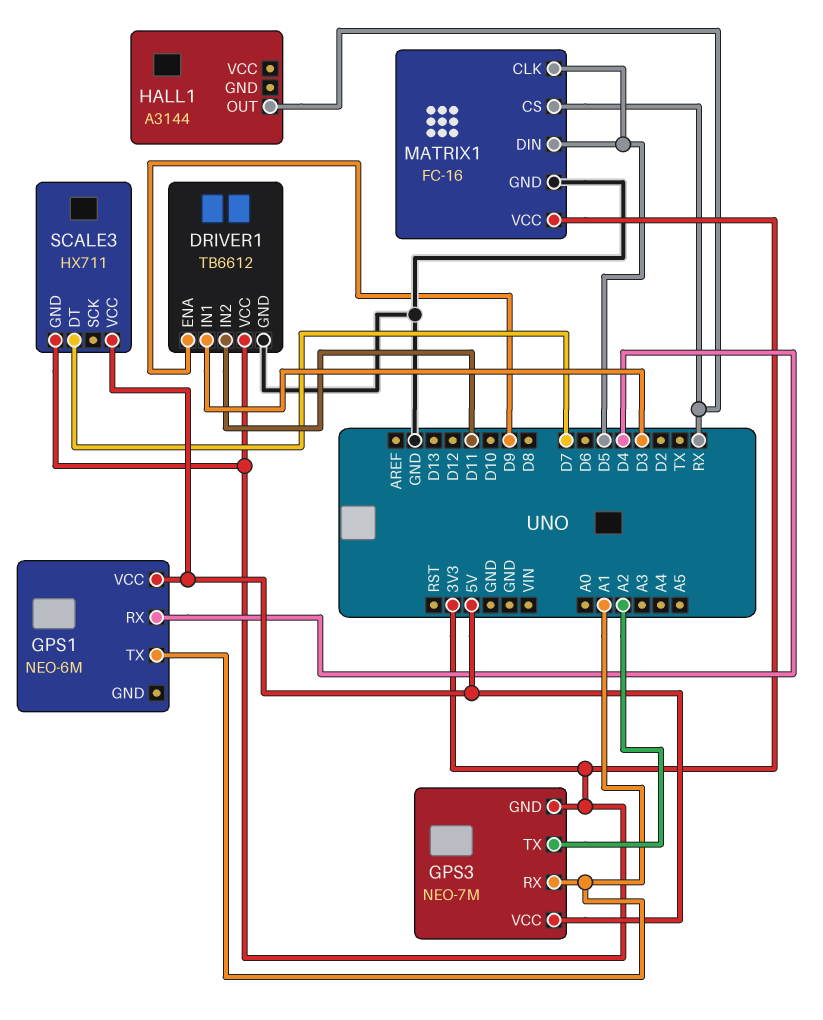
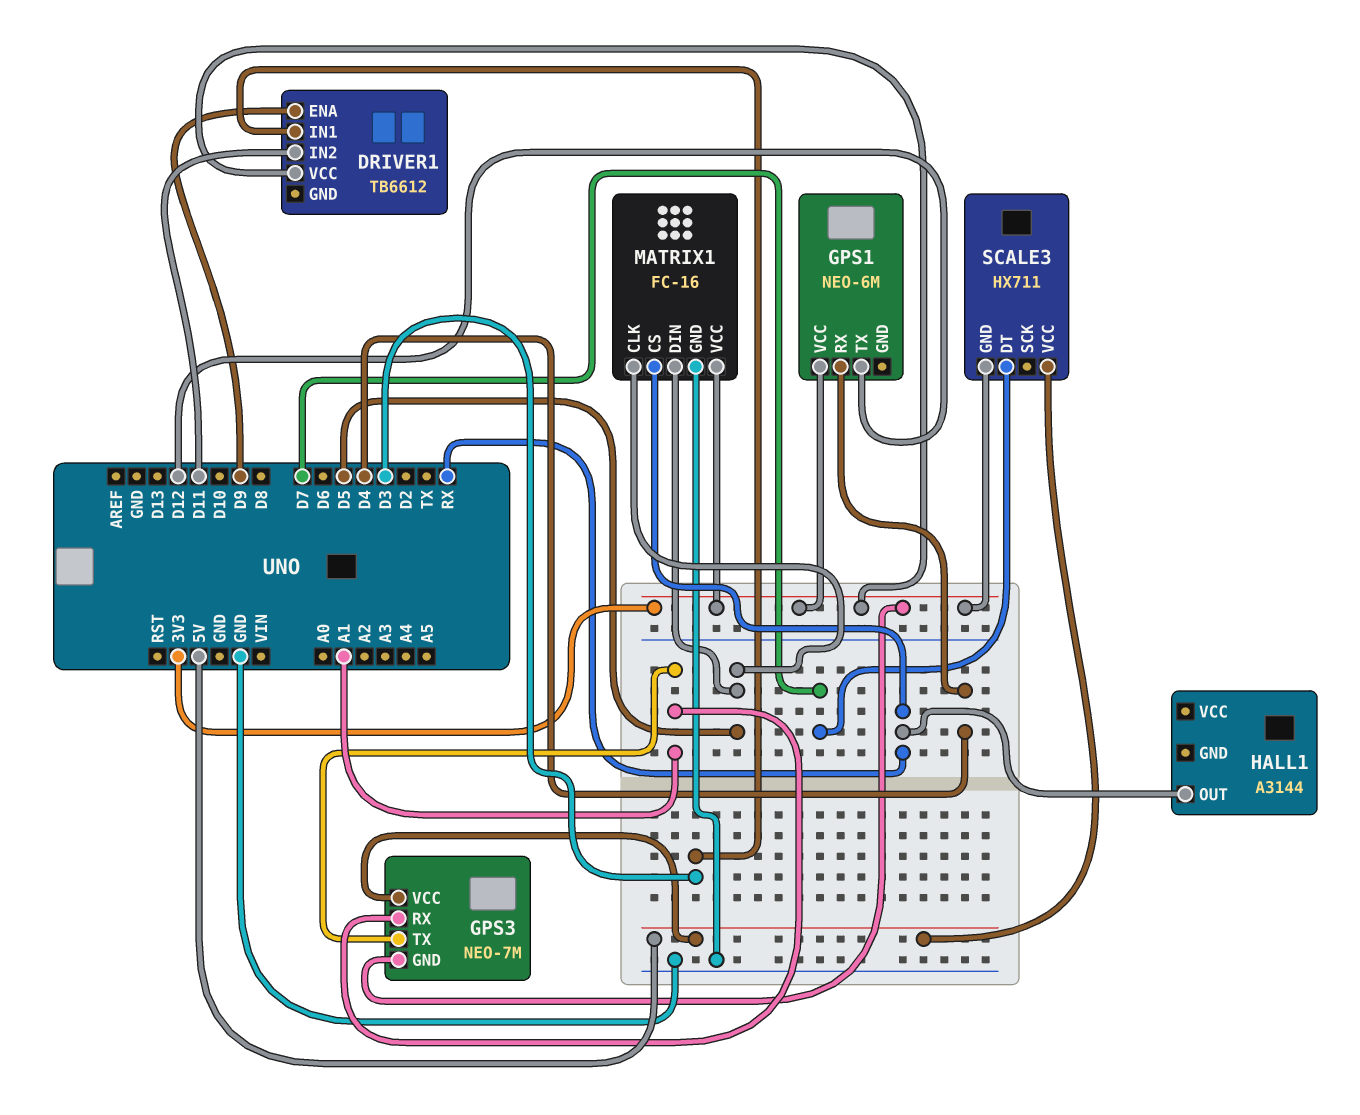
DRIVER1 pin GND: GND -> none
GPS1 pin TX: A1 -> D12
GPS1 pin VCC: 5V -> 3V3
GPS3 pin TX: A2 -> A1

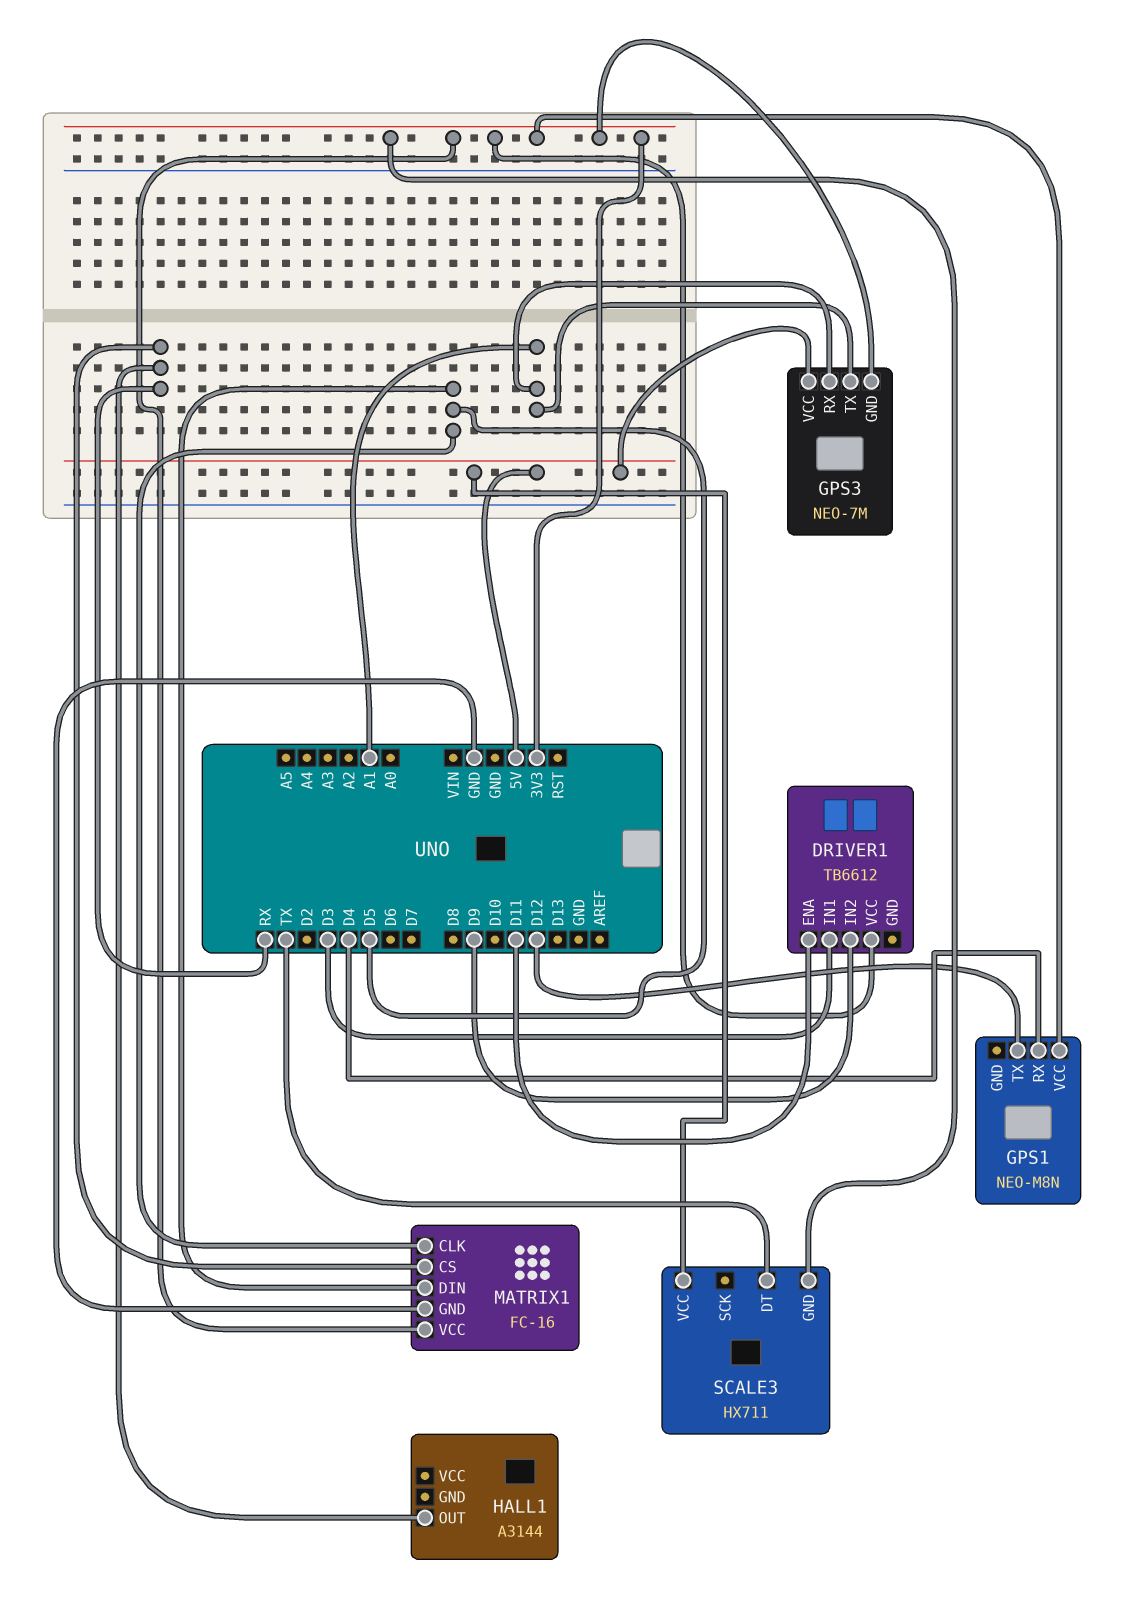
DRIVER1 pin ENA: D9 -> D11
DRIVER1 pin IN2: D11 -> D9
GPS1: NEO-6M -> NEO-M8N
SCALE3 pin DT: D7 -> TX

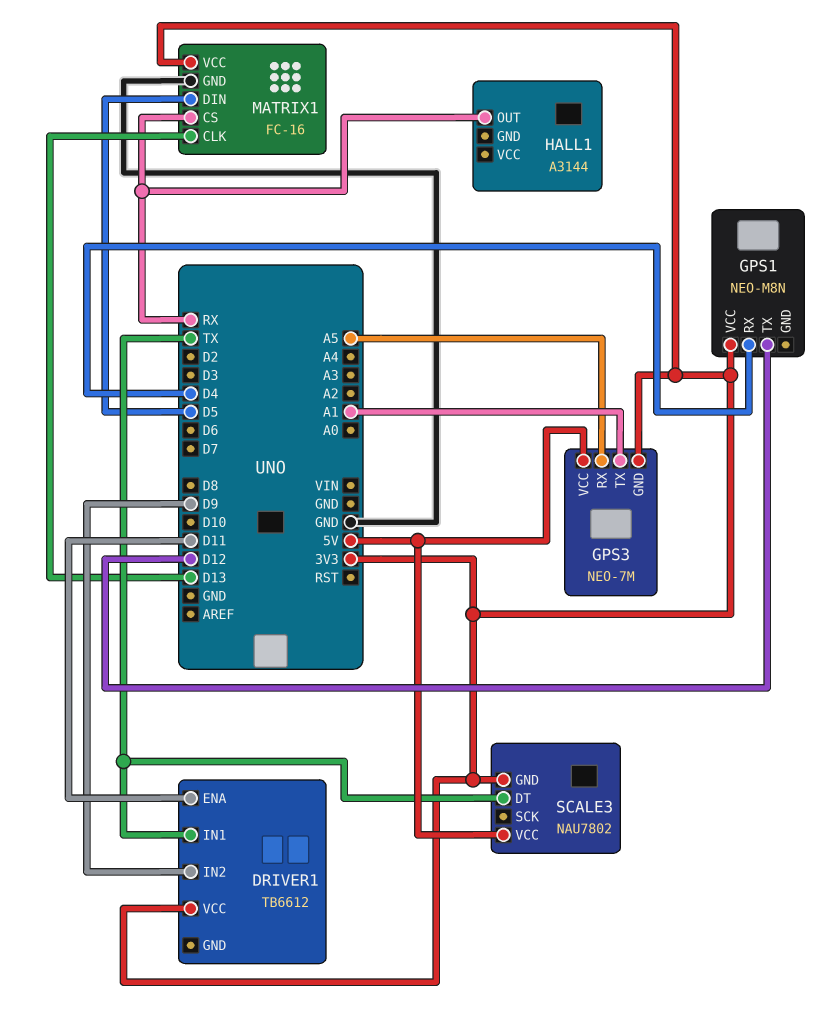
DRIVER1 pin IN1: D3 -> TX
GPS3 pin RX: A1 -> A5
MATRIX1 pin CLK: D5 -> D13
SCALE3: HX711 -> NAU7802

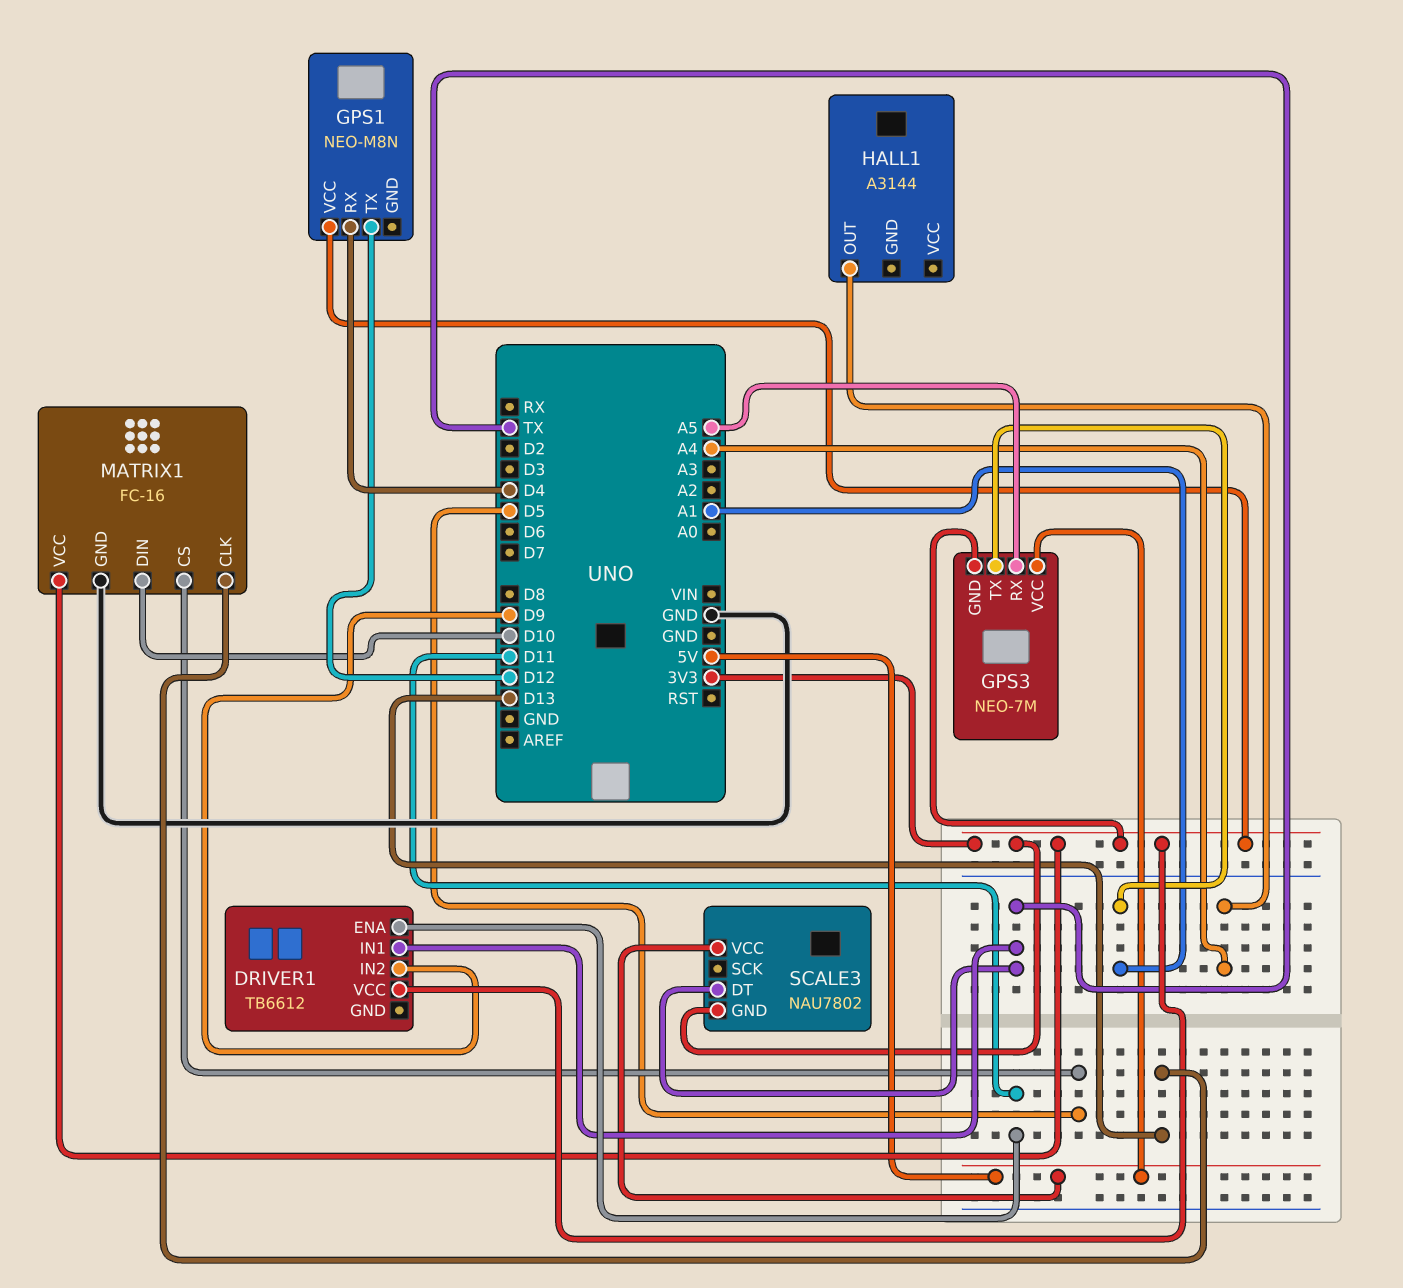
HALL1 pin OUT: RX -> A4
MATRIX1 pin CS: RX -> D5
MATRIX1 pin DIN: D5 -> D10

